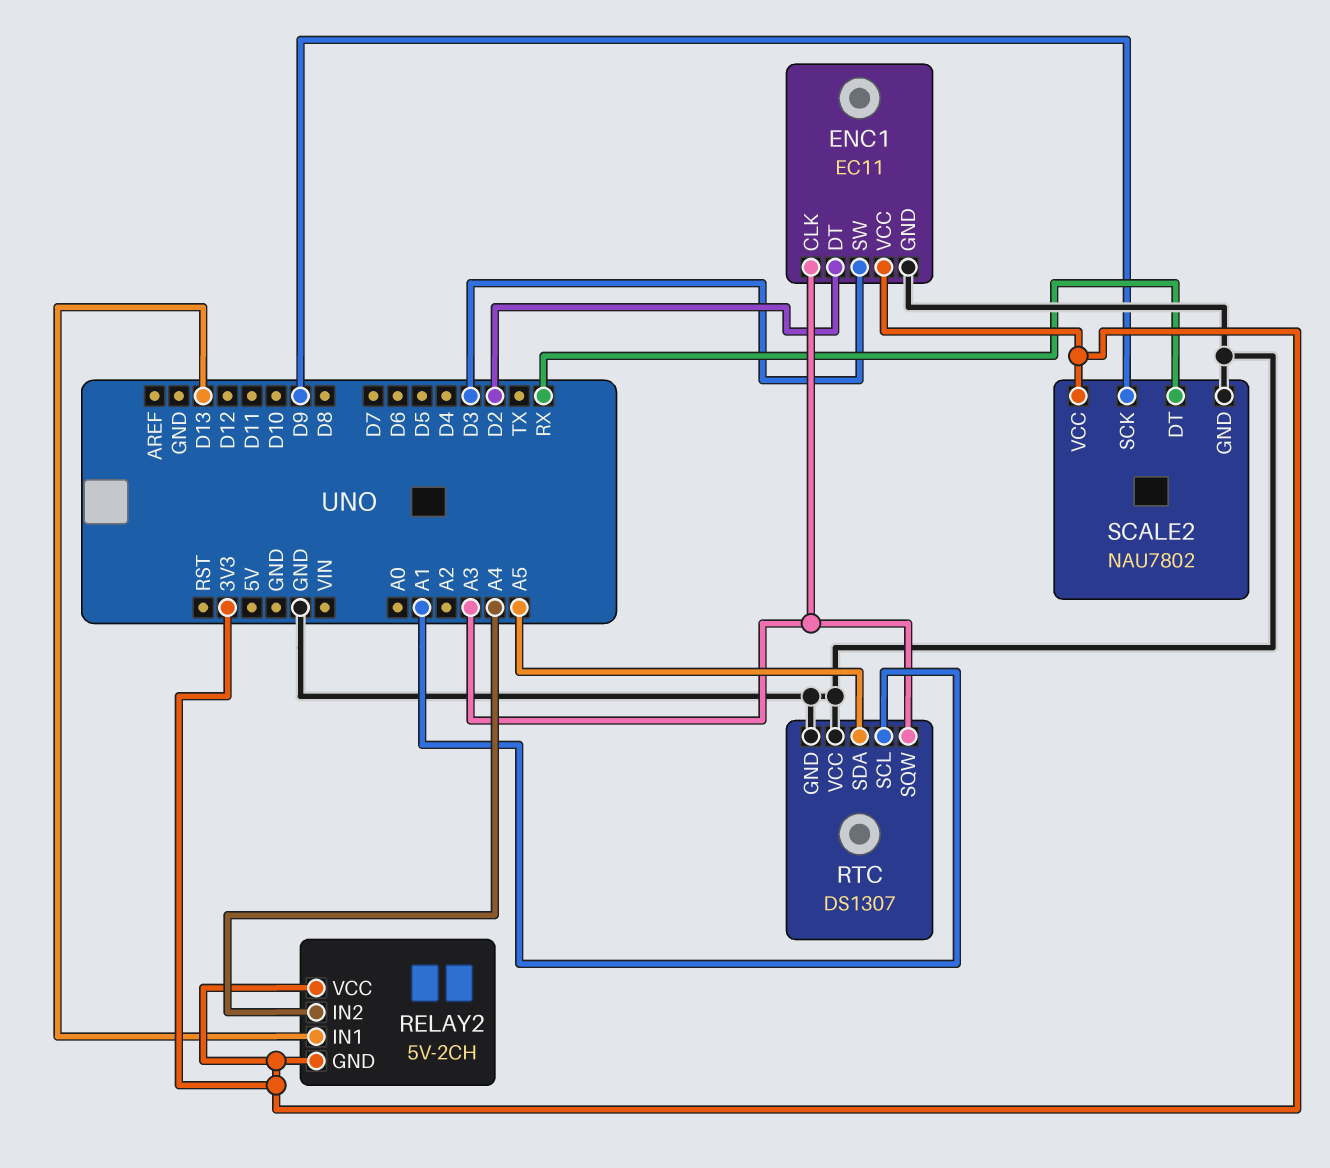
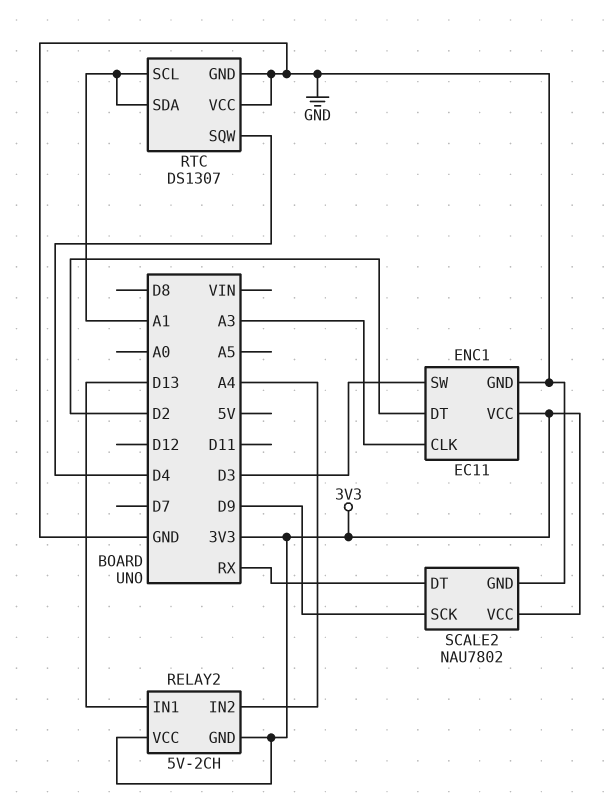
RTC pin SDA: A5 -> A1
RTC pin SQW: A3 -> D4

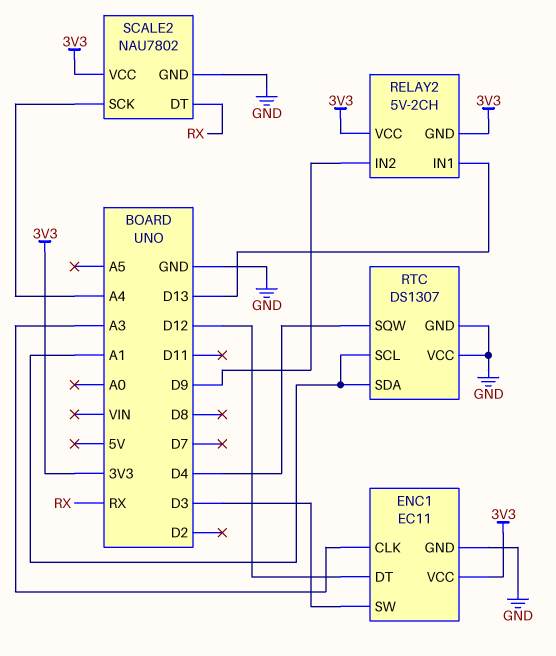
ENC1 pin DT: D2 -> D12
RELAY2 pin IN2: A4 -> D9
SCALE2 pin SCK: D9 -> A4

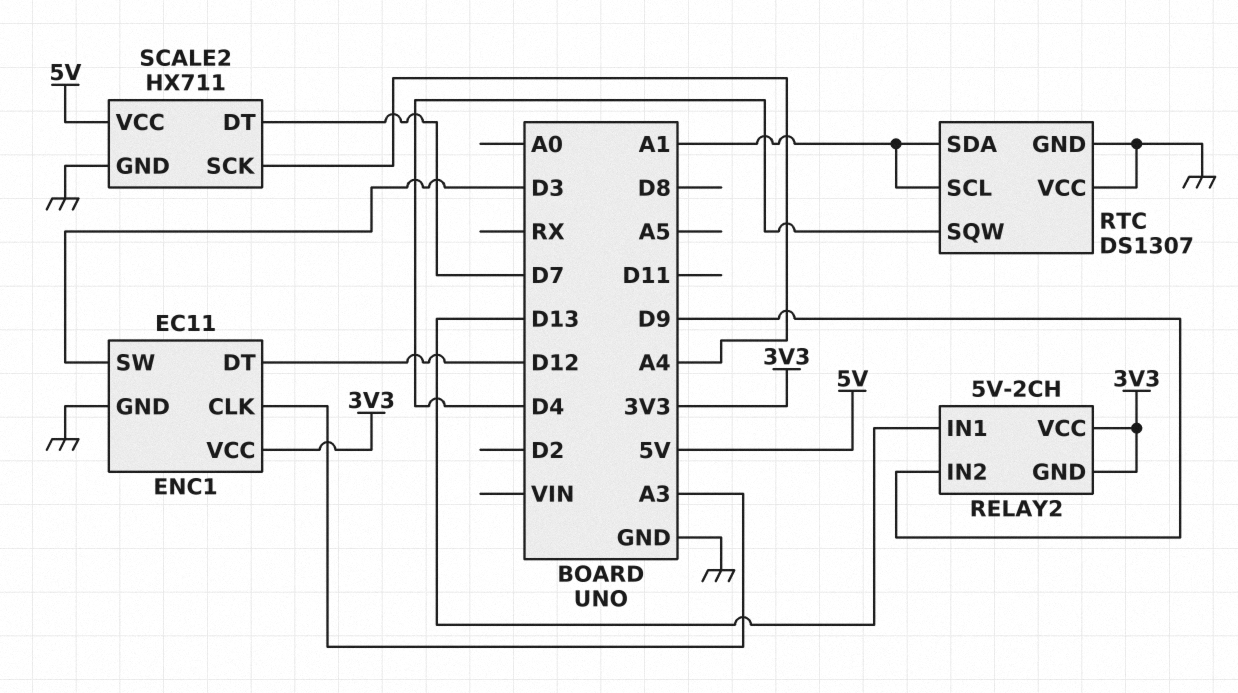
SCALE2: NAU7802 -> HX711
SCALE2 pin DT: RX -> D7
SCALE2 pin VCC: 3V3 -> 5V

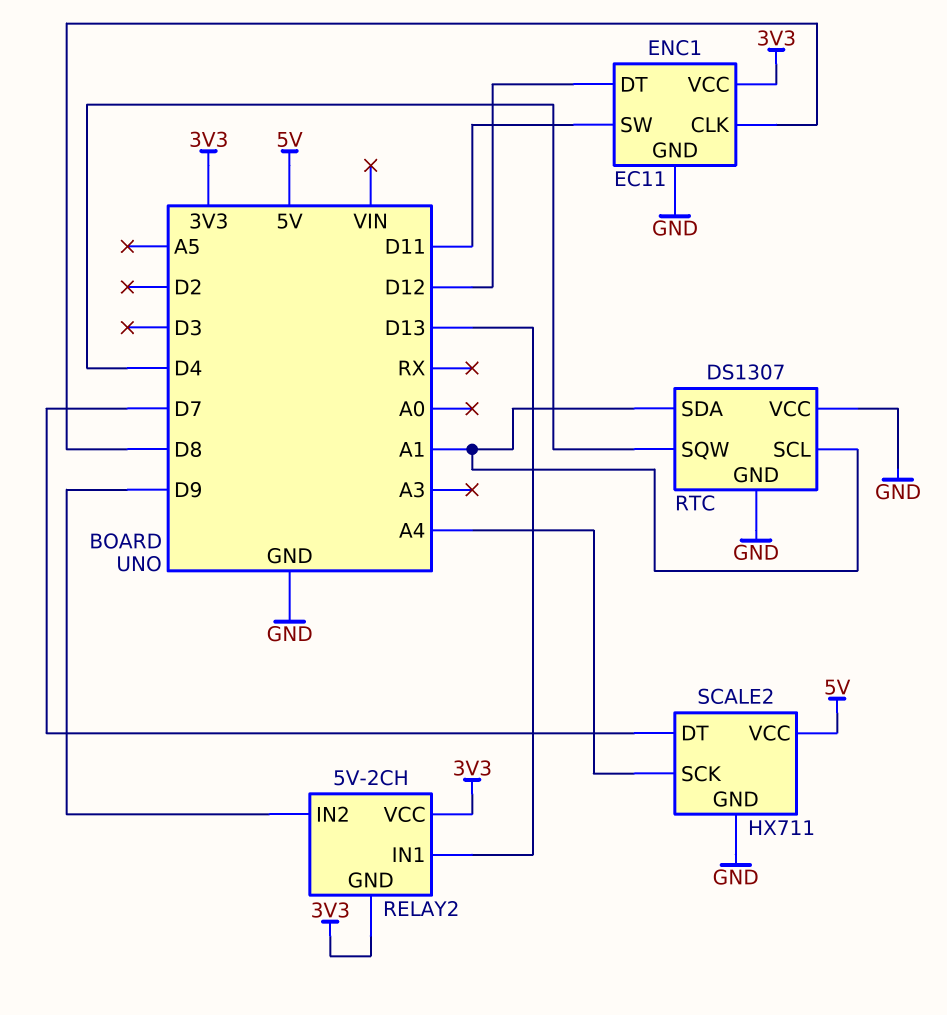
ENC1 pin CLK: A3 -> D8
ENC1 pin SW: D3 -> D11

